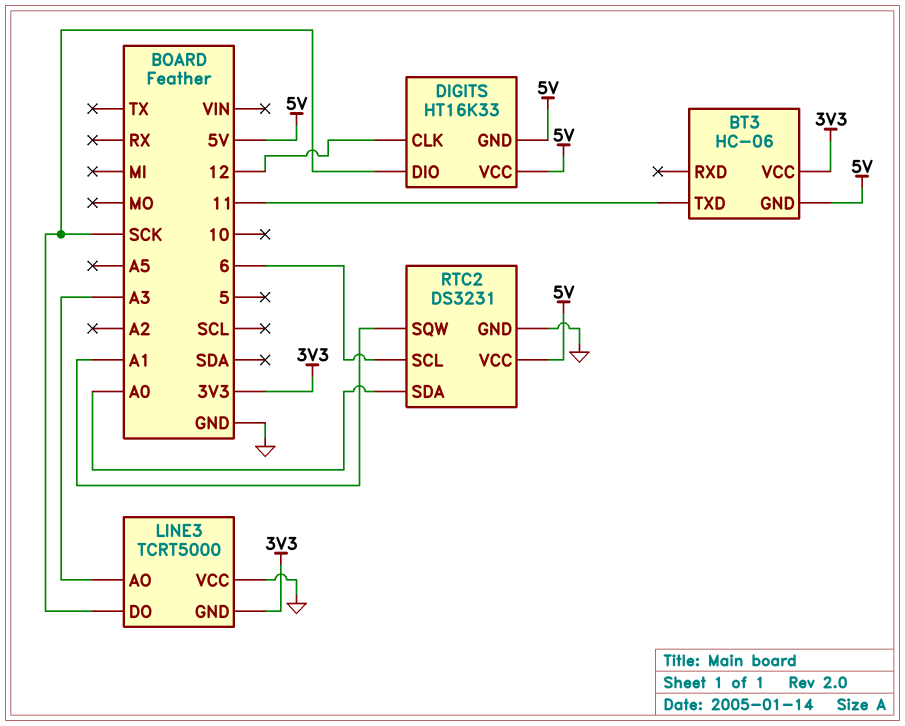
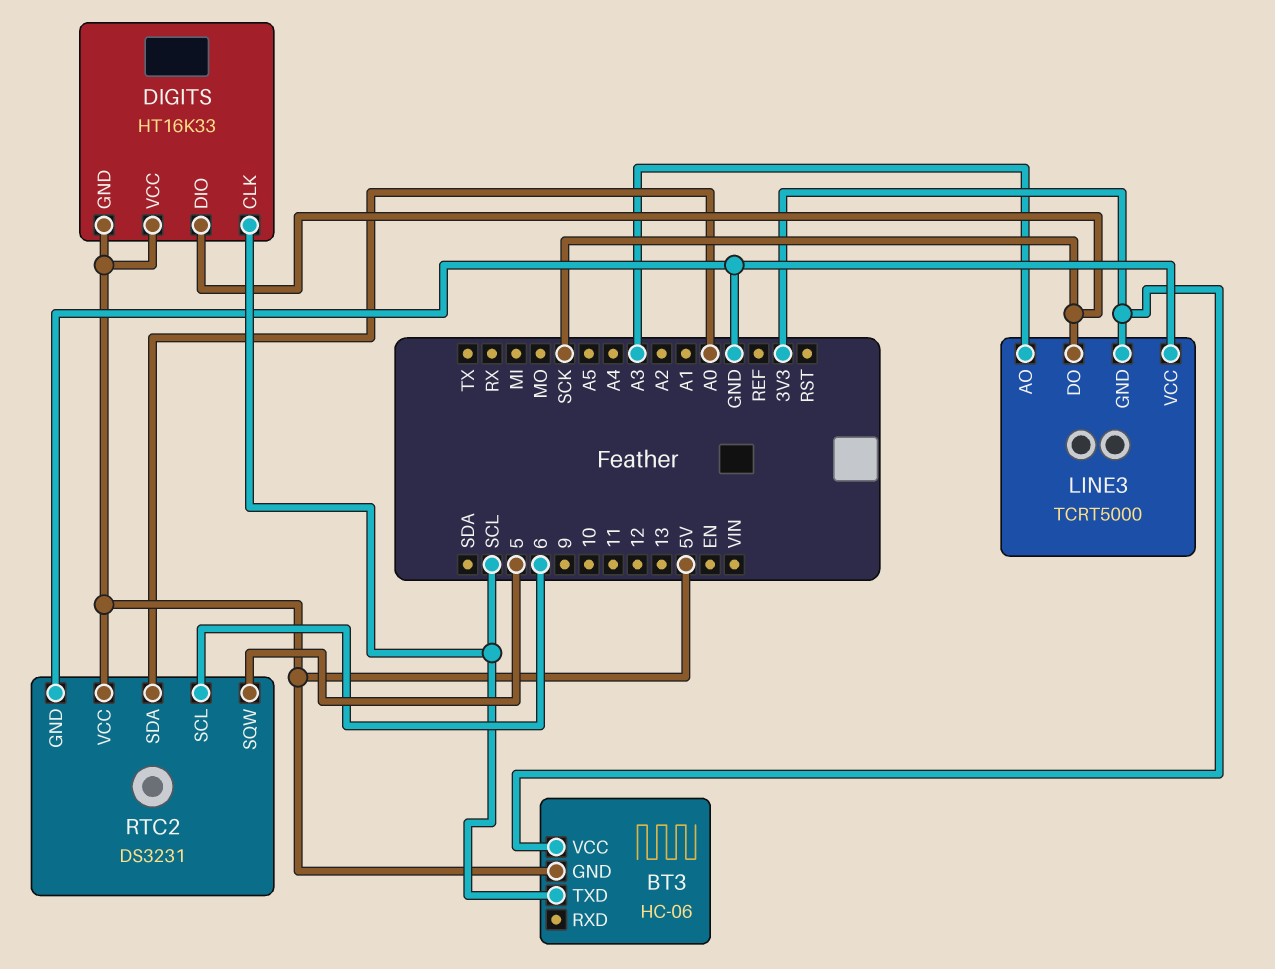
BT3 pin TXD: 11 -> SCL
DIGITS pin CLK: 12 -> SCL
RTC2 pin SQW: A1 -> 5

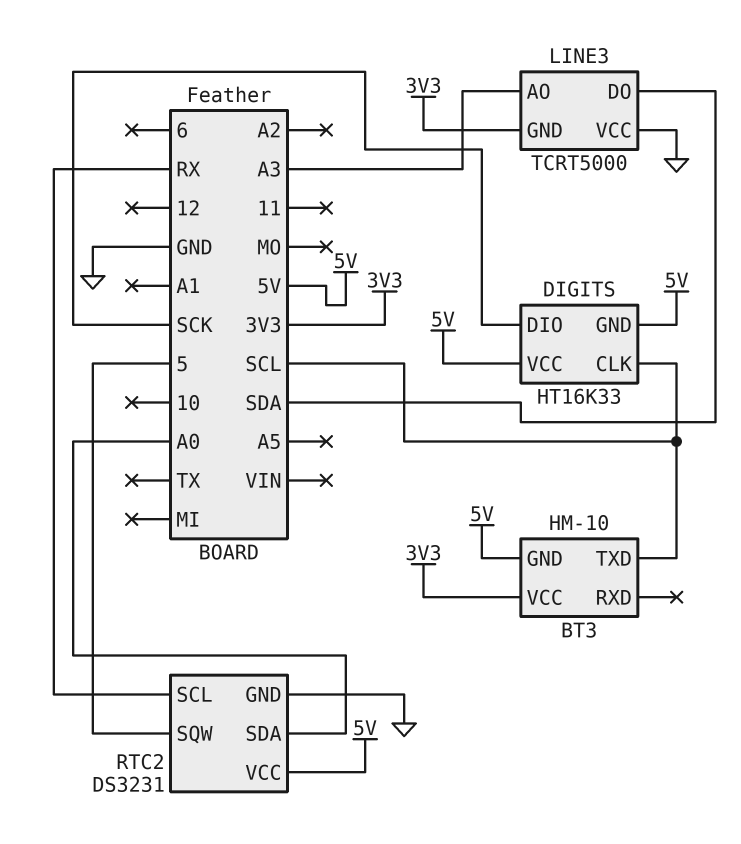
BT3: HC-06 -> HM-10
LINE3 pin DO: SCK -> SDA
RTC2 pin SCL: 6 -> RX

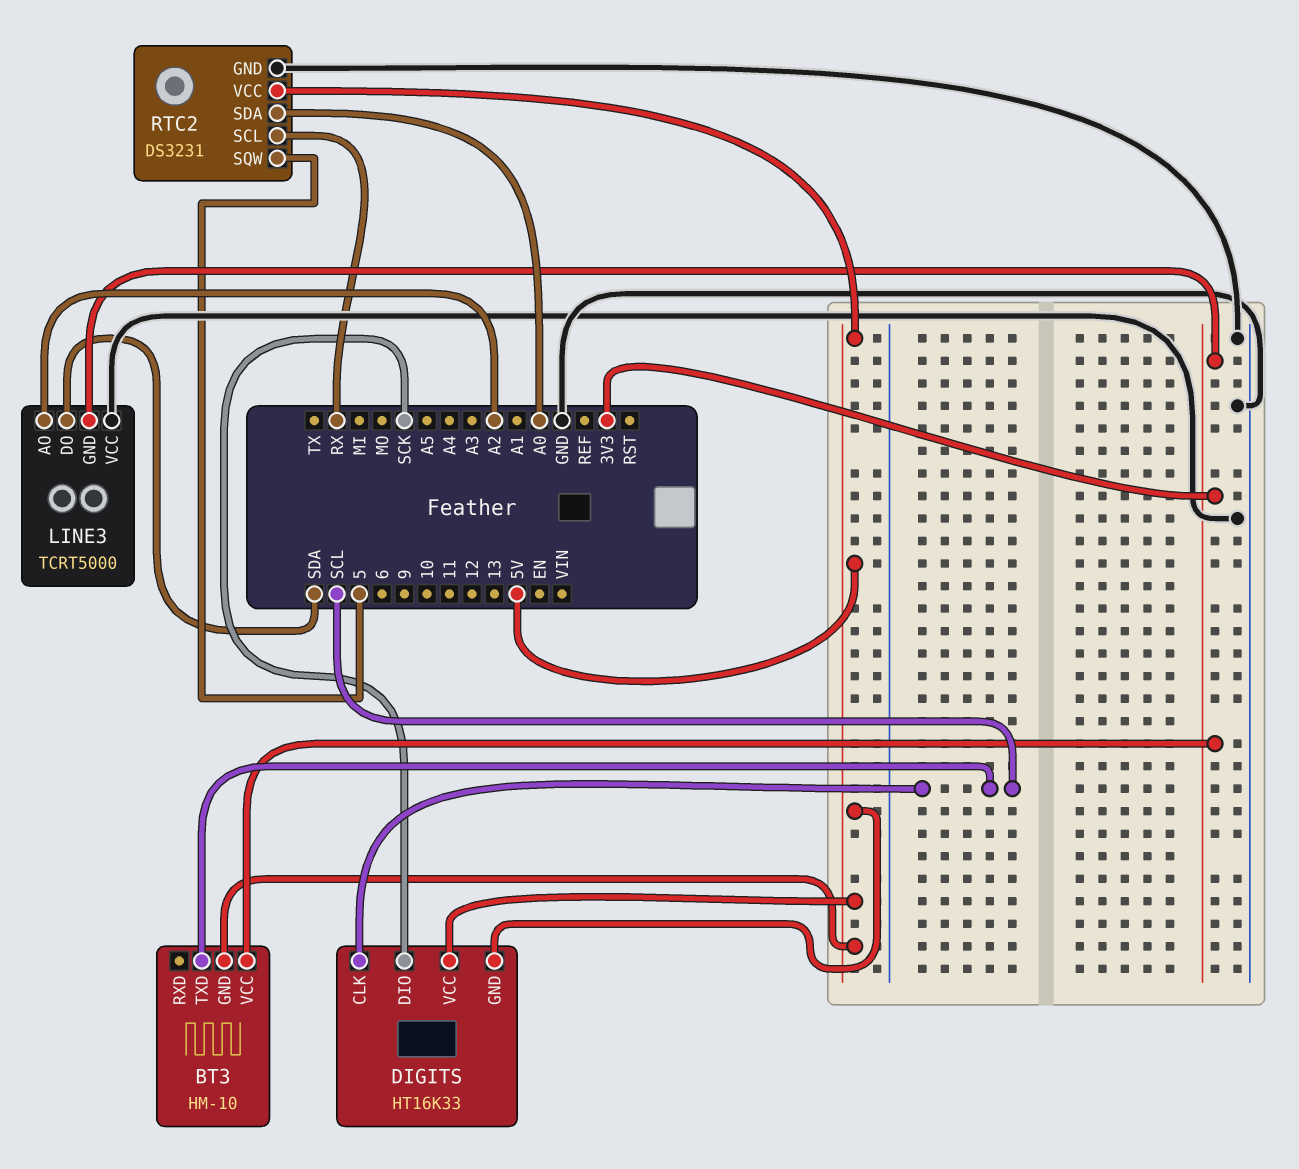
LINE3 pin AO: A3 -> A2

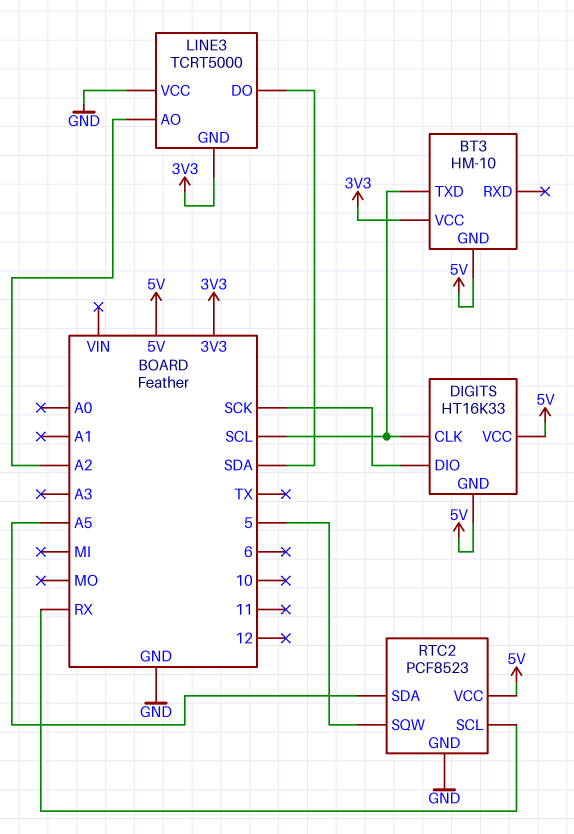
RTC2: DS3231 -> PCF8523
RTC2 pin SDA: A0 -> A5

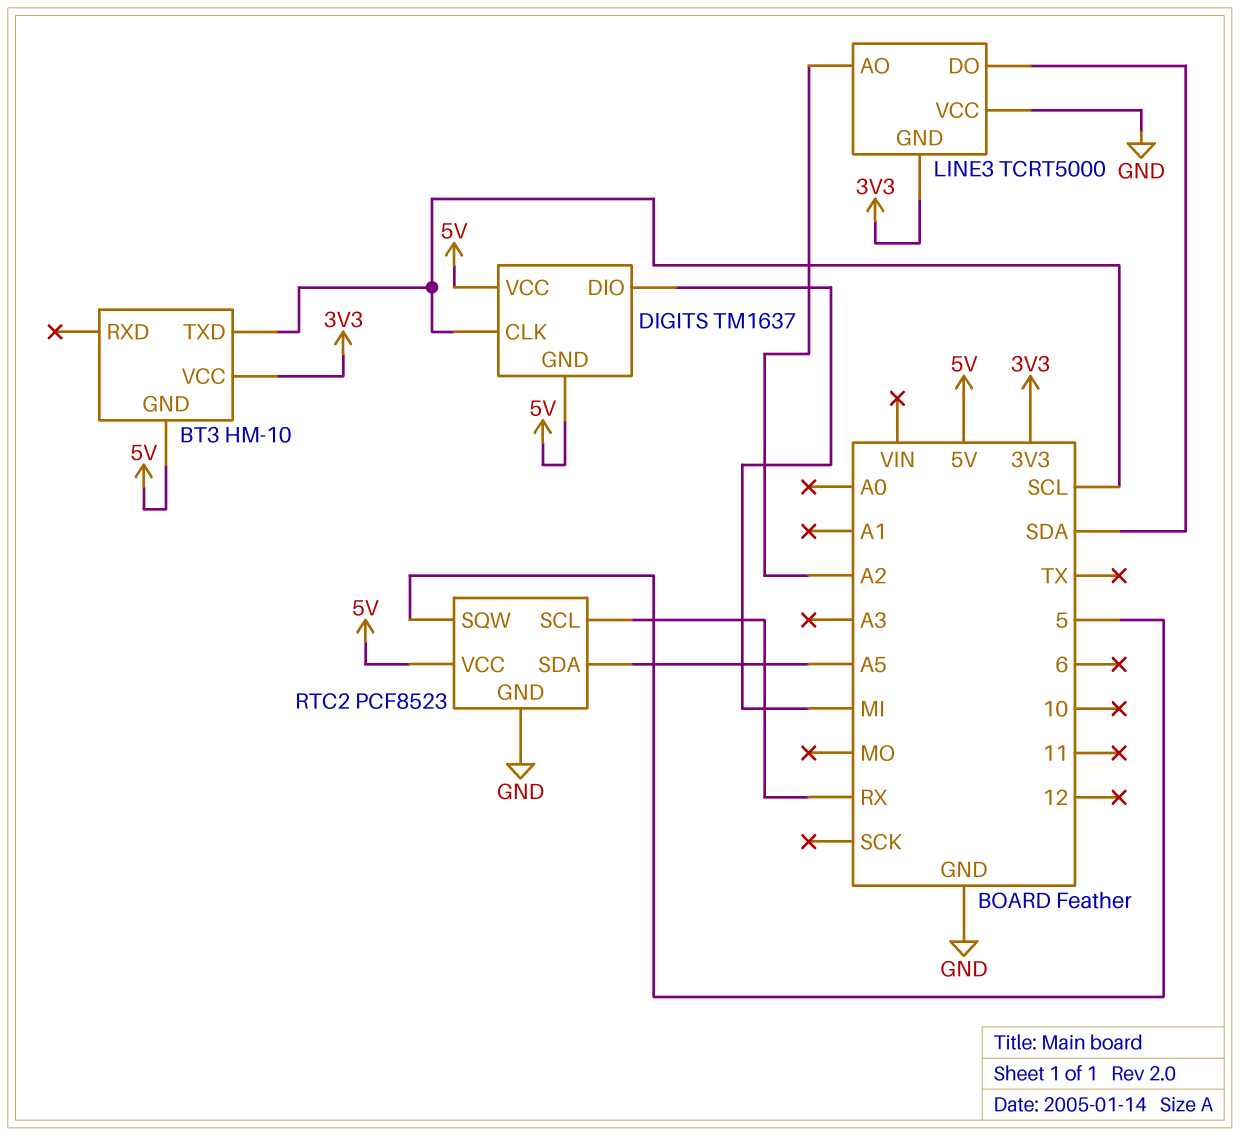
DIGITS: HT16K33 -> TM1637
DIGITS pin DIO: SCK -> MI

